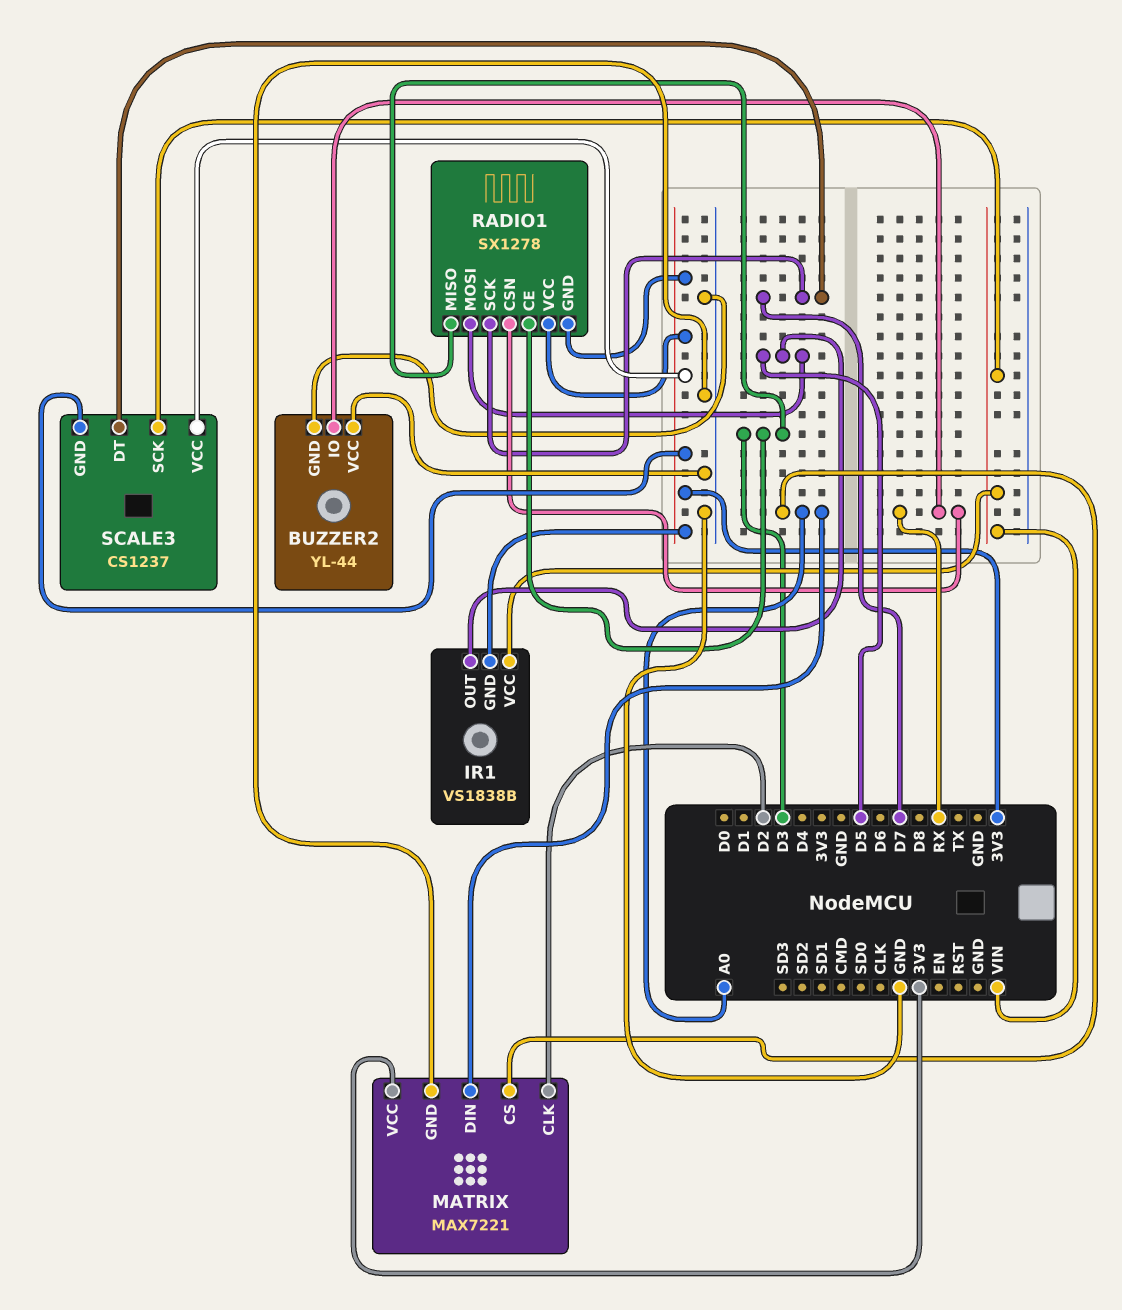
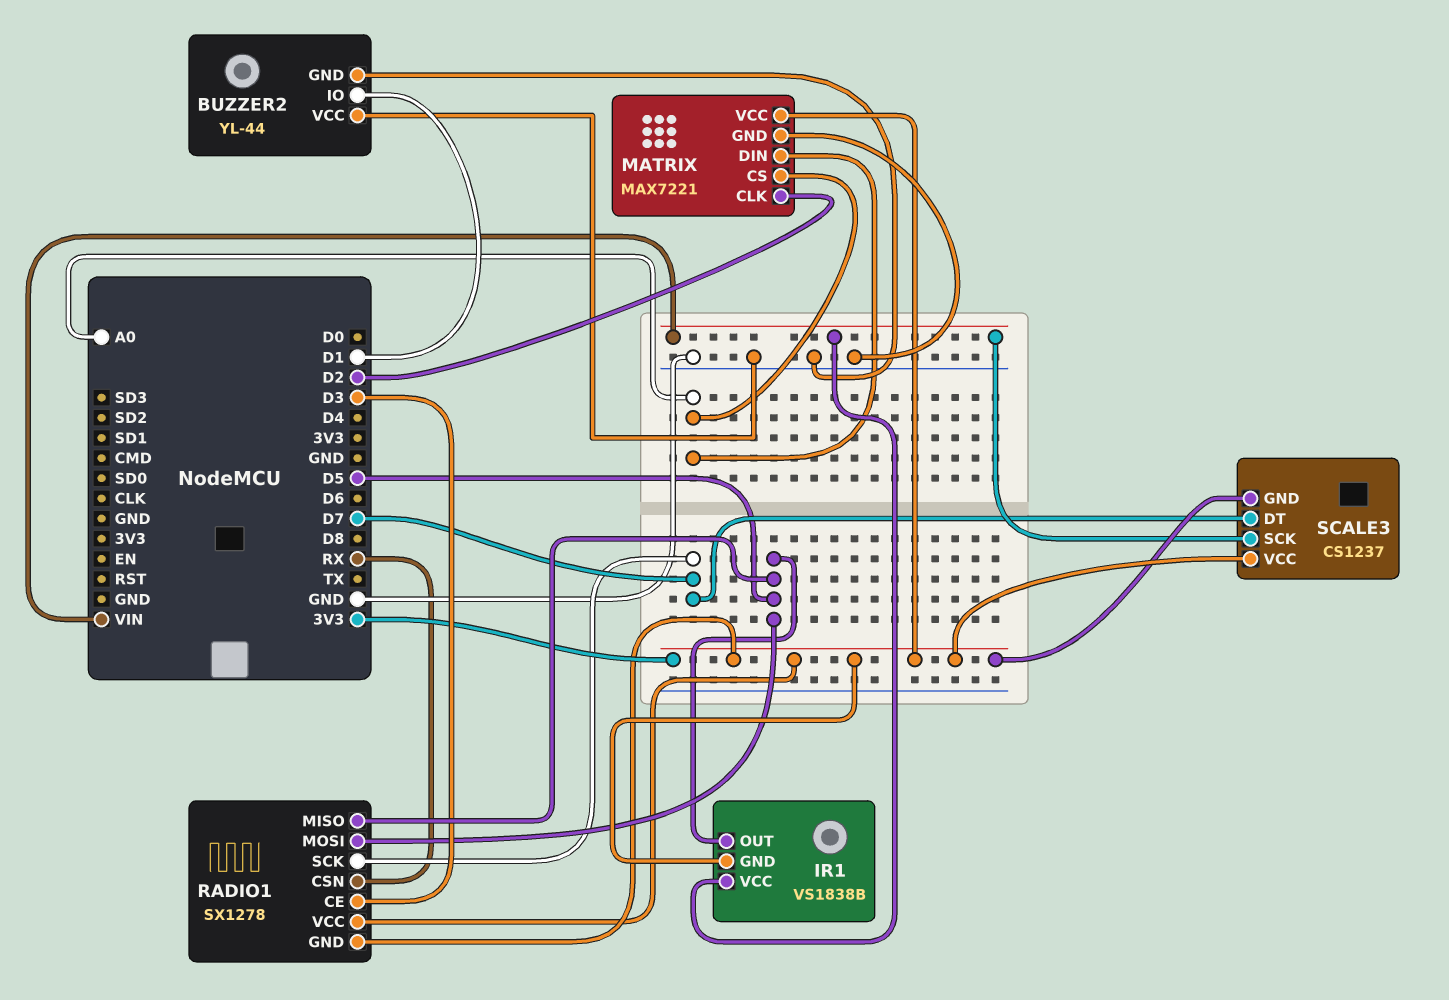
BUZZER2 pin IO: RX -> D1
RADIO1 pin MISO: D3 -> D5

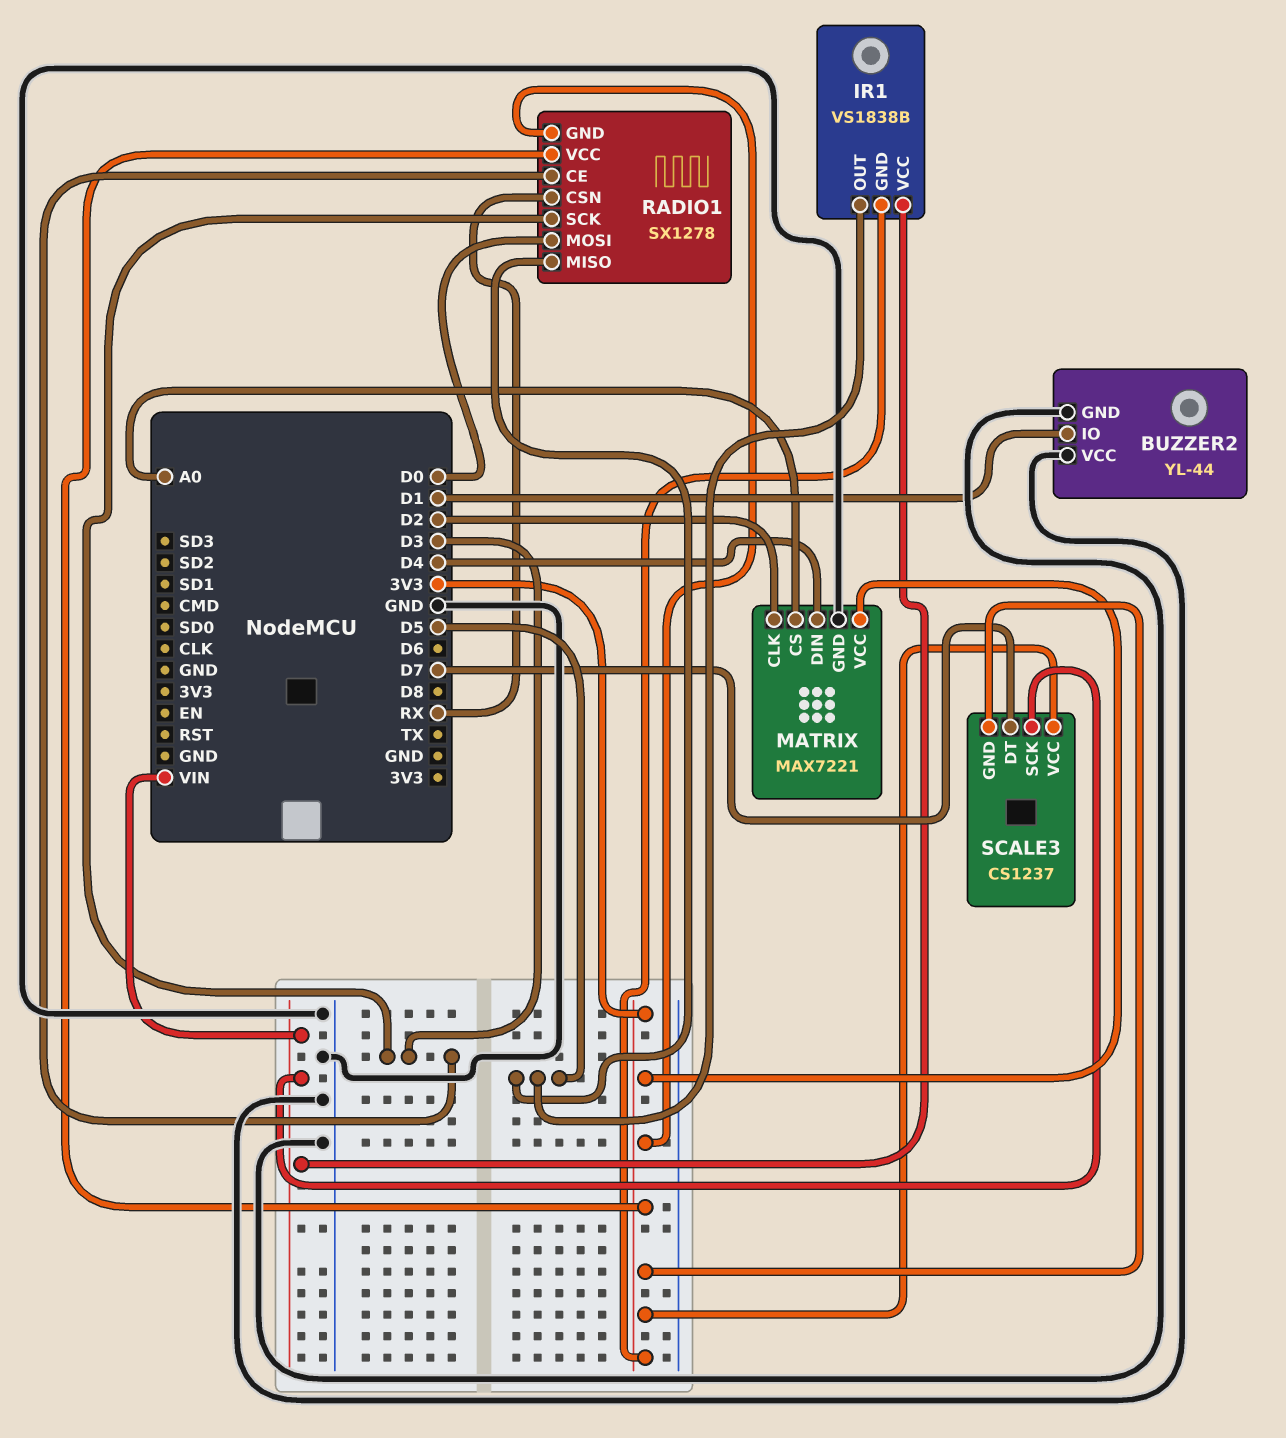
MATRIX pin DIN: A0 -> D4
RADIO1 pin MOSI: D5 -> D0
RADIO1 pin SCK: D7 -> D3

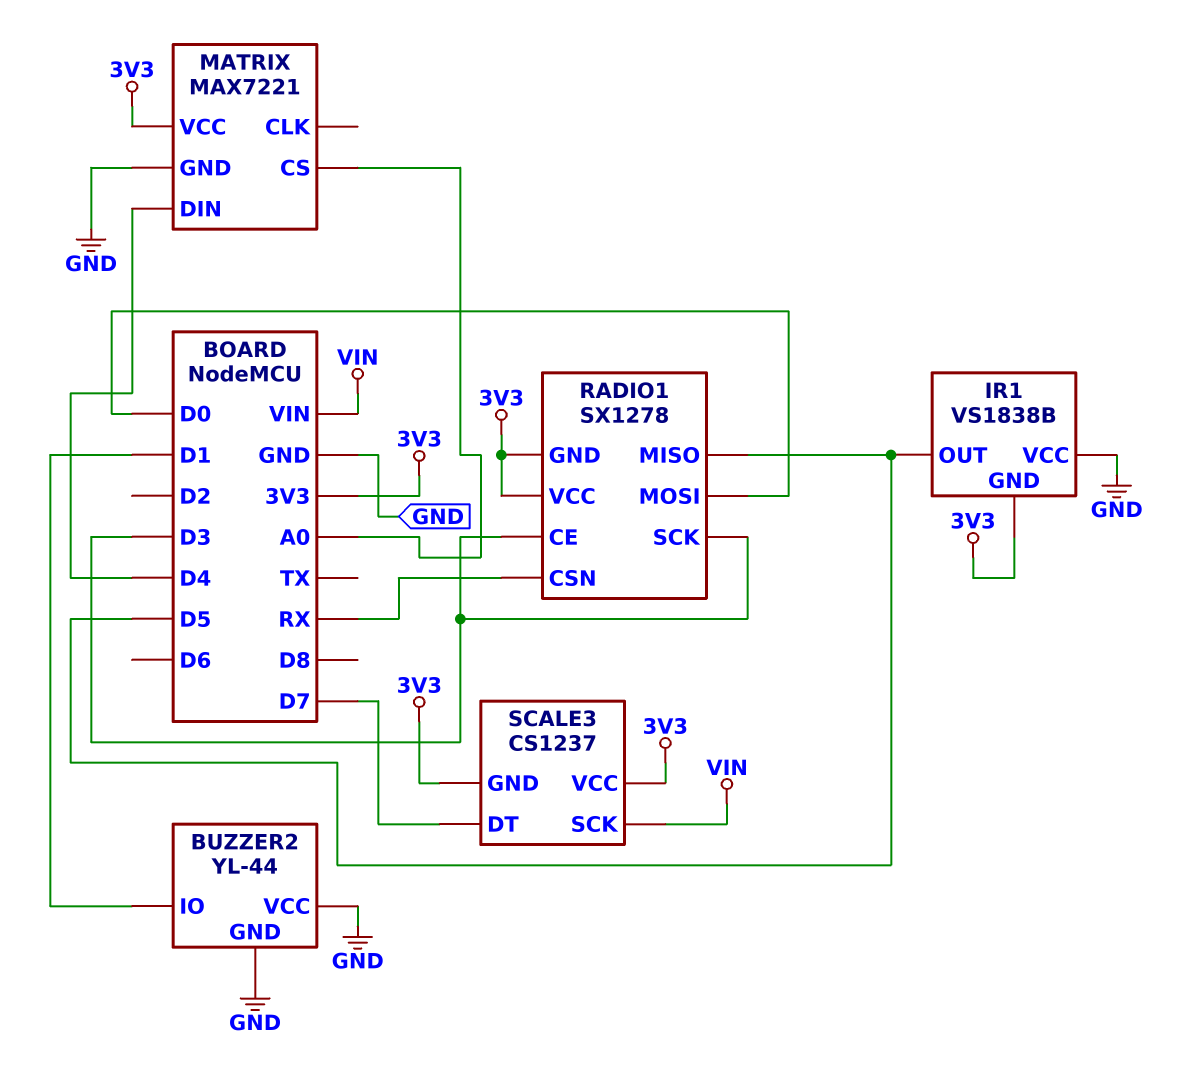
IR1 pin VCC: VIN -> GND
MATRIX pin CLK: D2 -> none

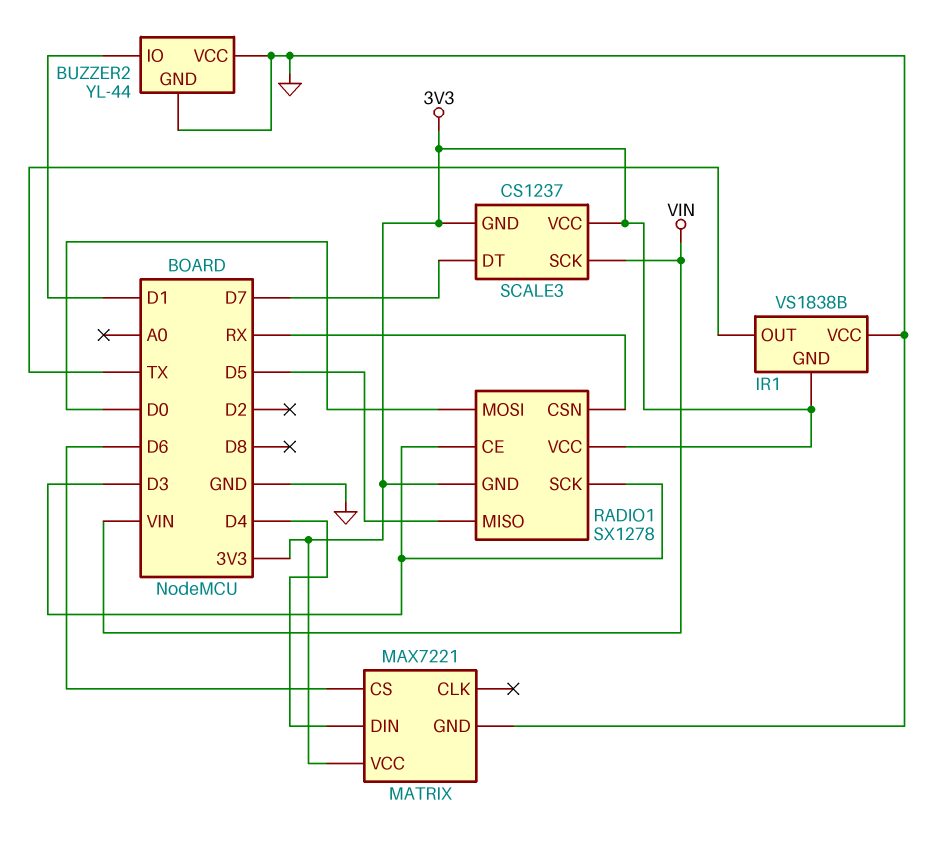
IR1 pin OUT: D5 -> TX
MATRIX pin CS: A0 -> D6

